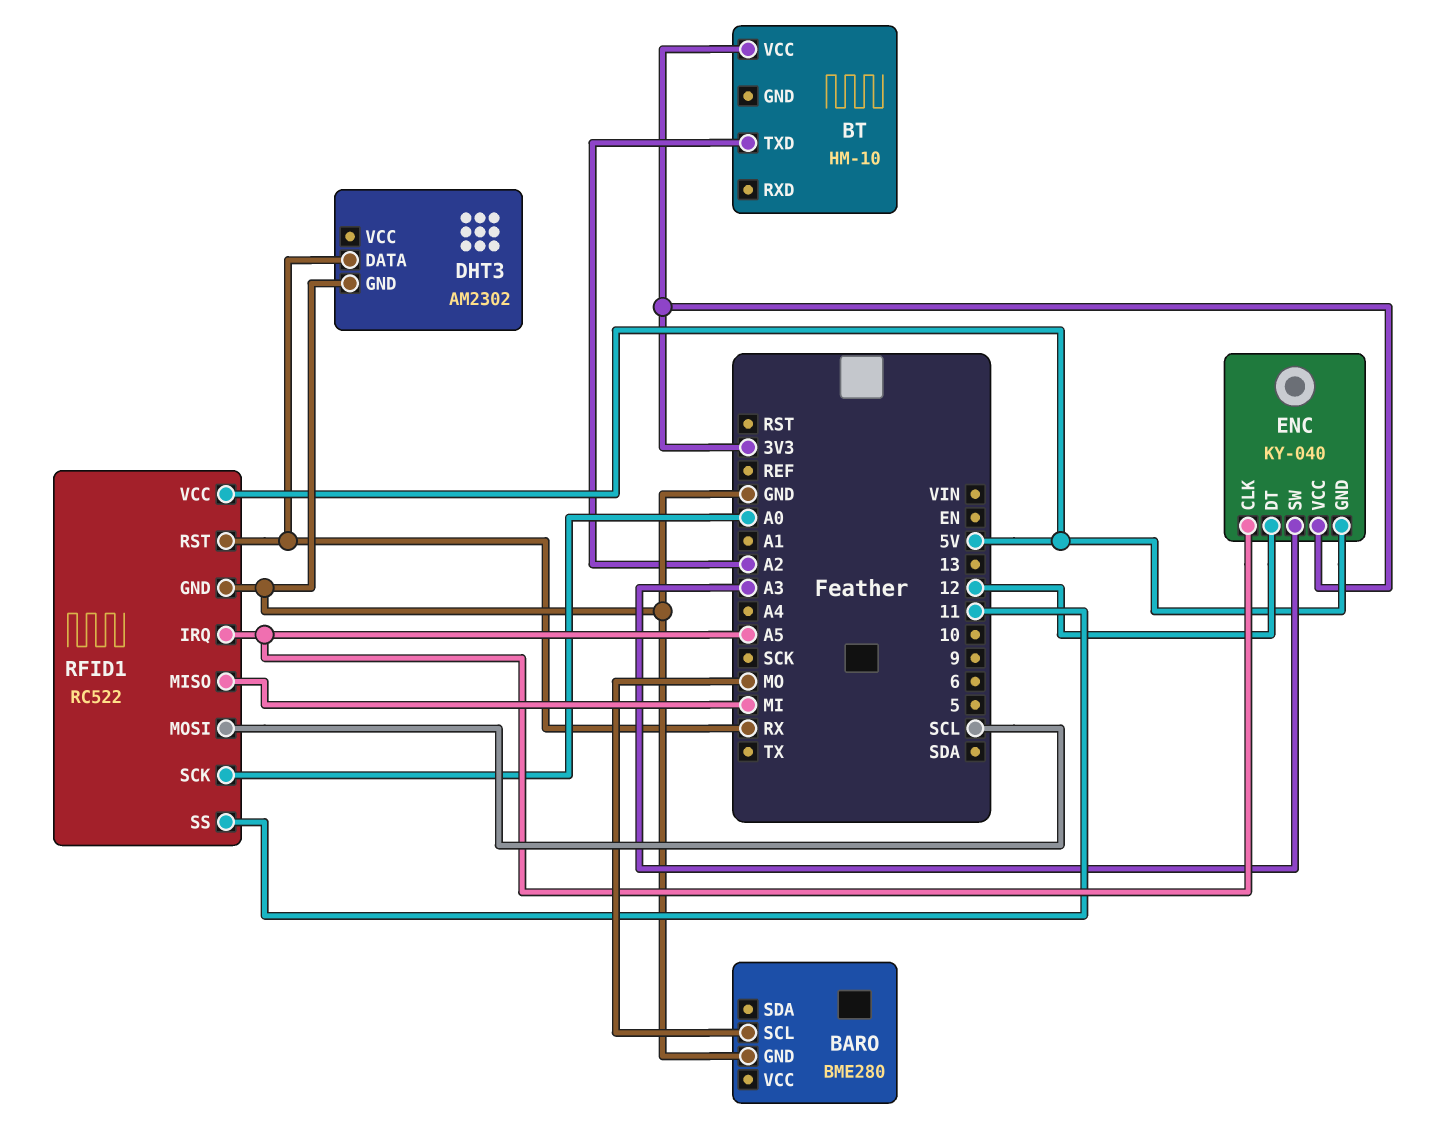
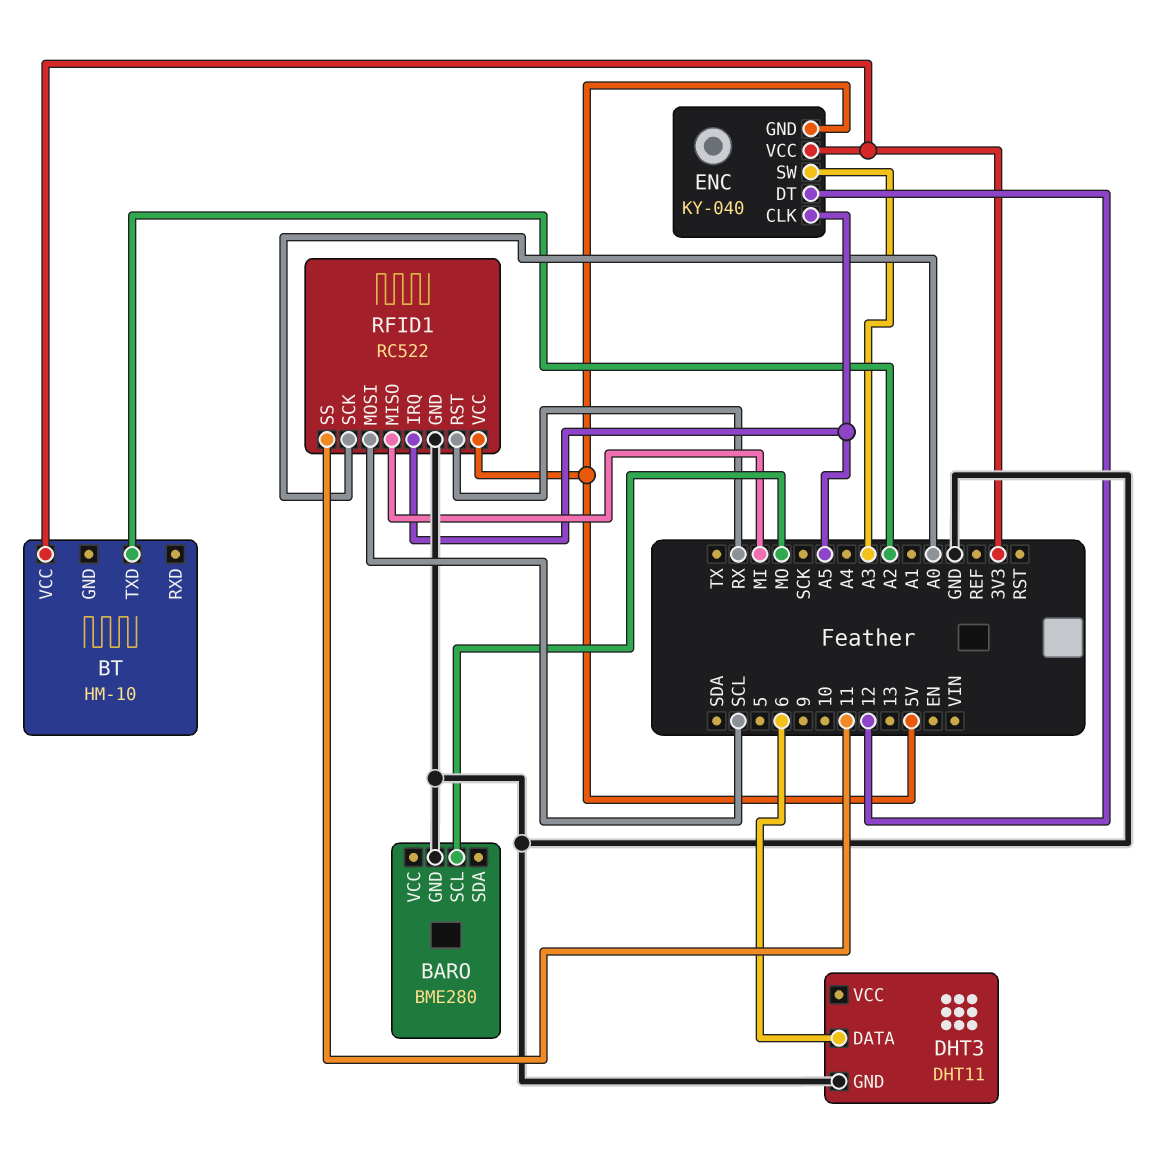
DHT3: AM2302 -> DHT11
DHT3 pin DATA: RX -> 6

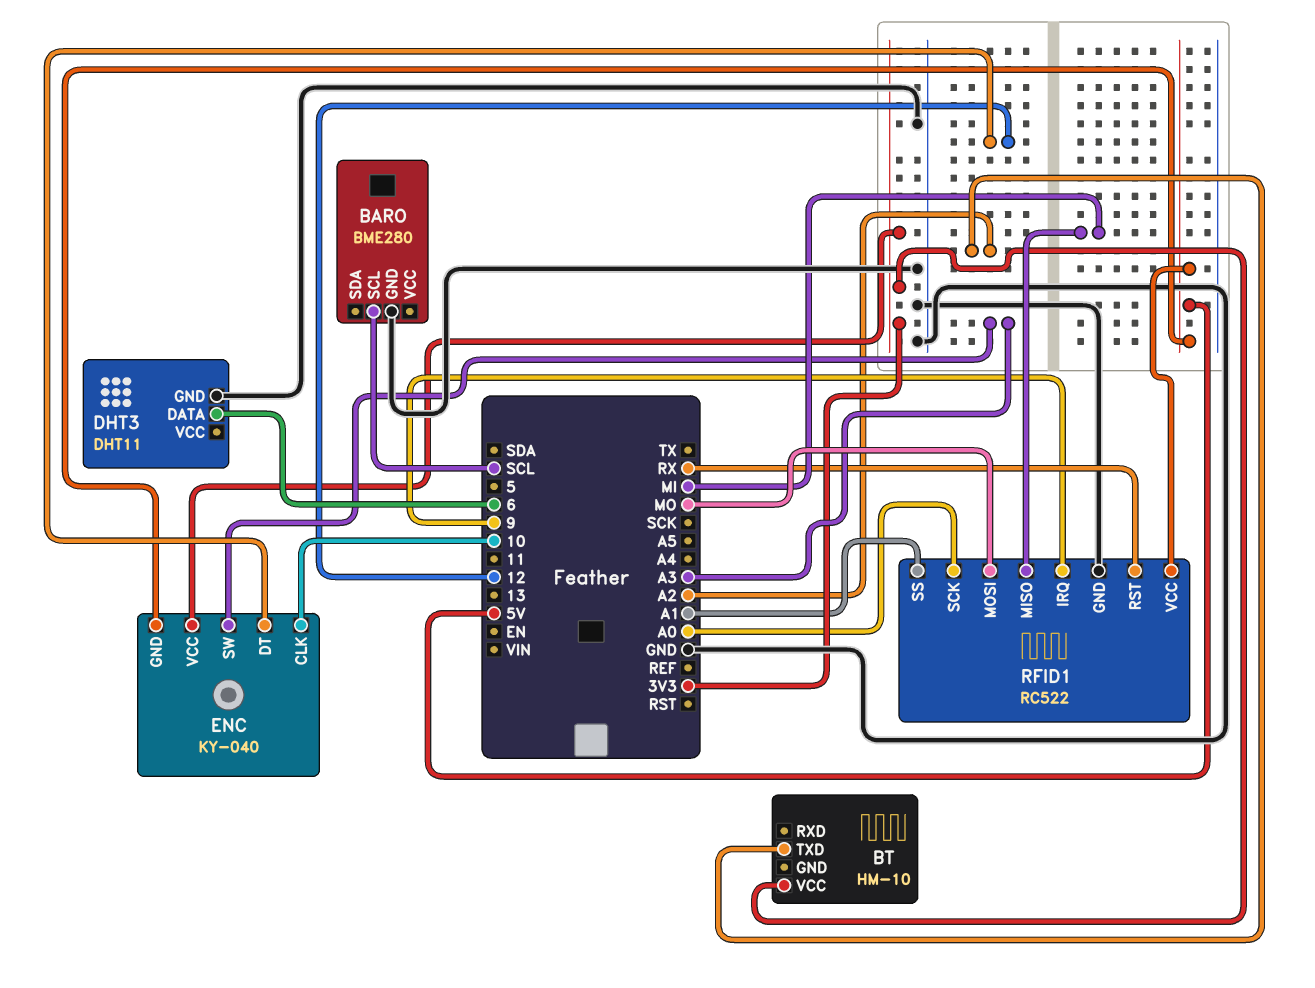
BARO pin SCL: MO -> SCL
ENC pin CLK: A5 -> 10
RFID1 pin IRQ: A5 -> 9
RFID1 pin MOSI: SCL -> MO
RFID1 pin SS: 11 -> A1

